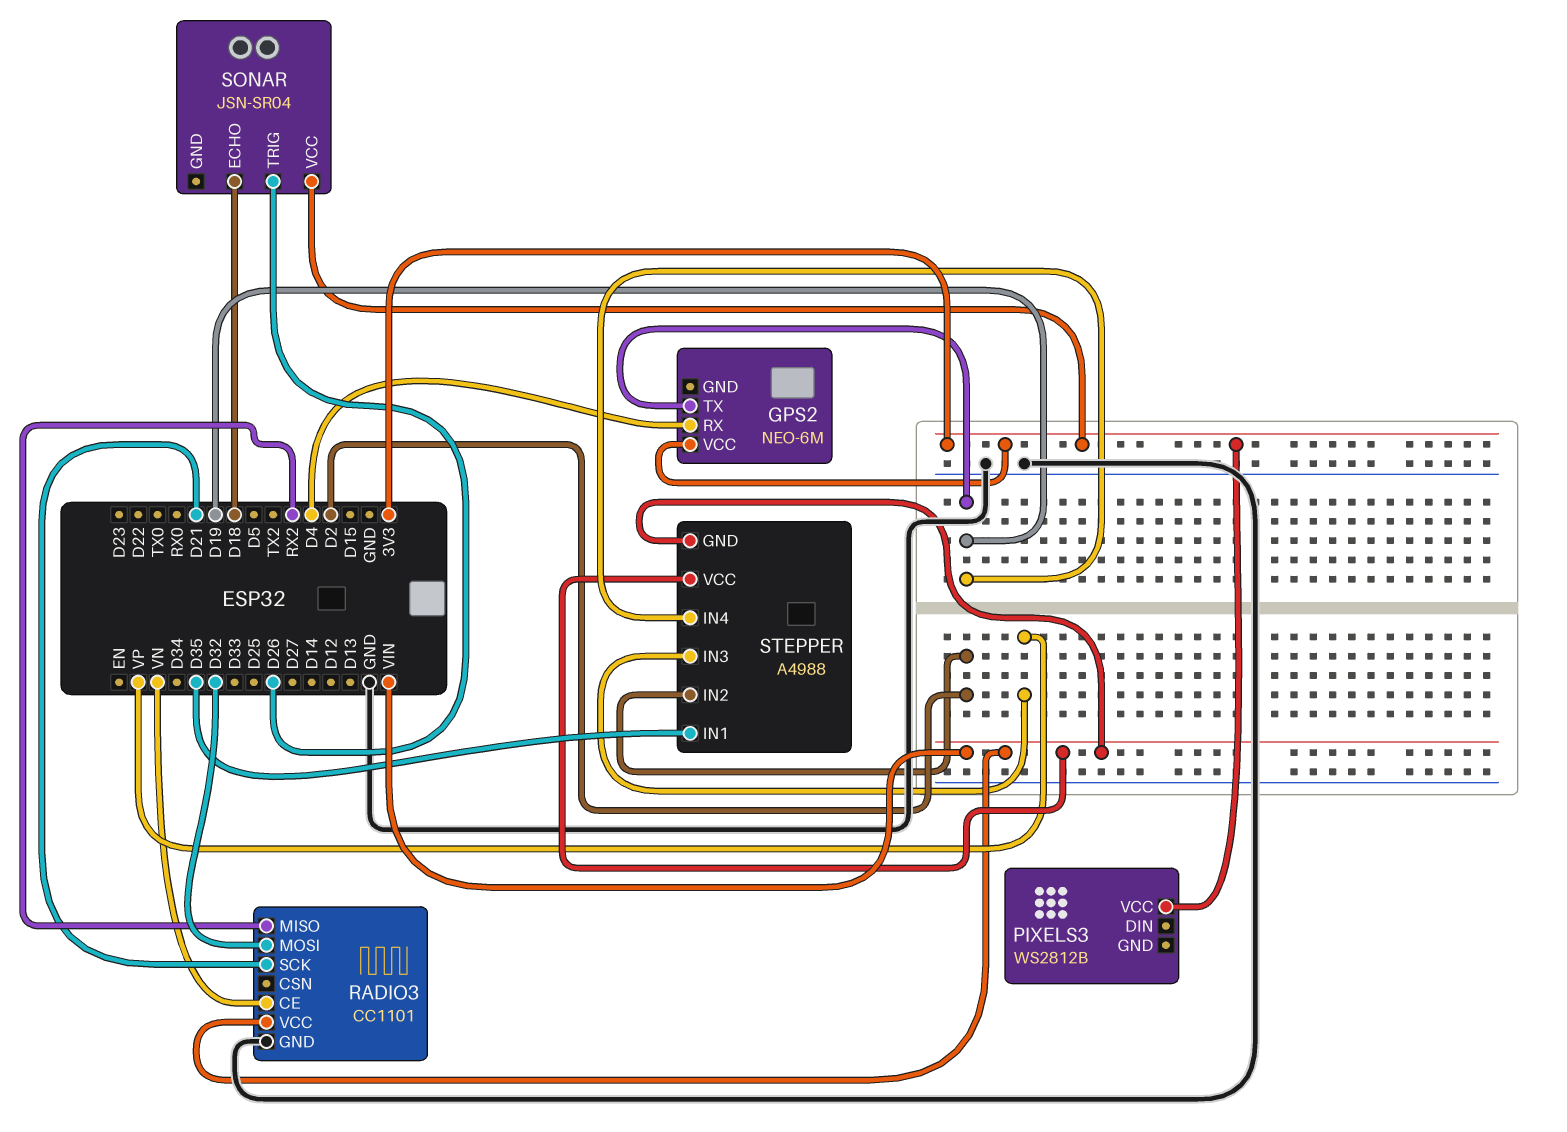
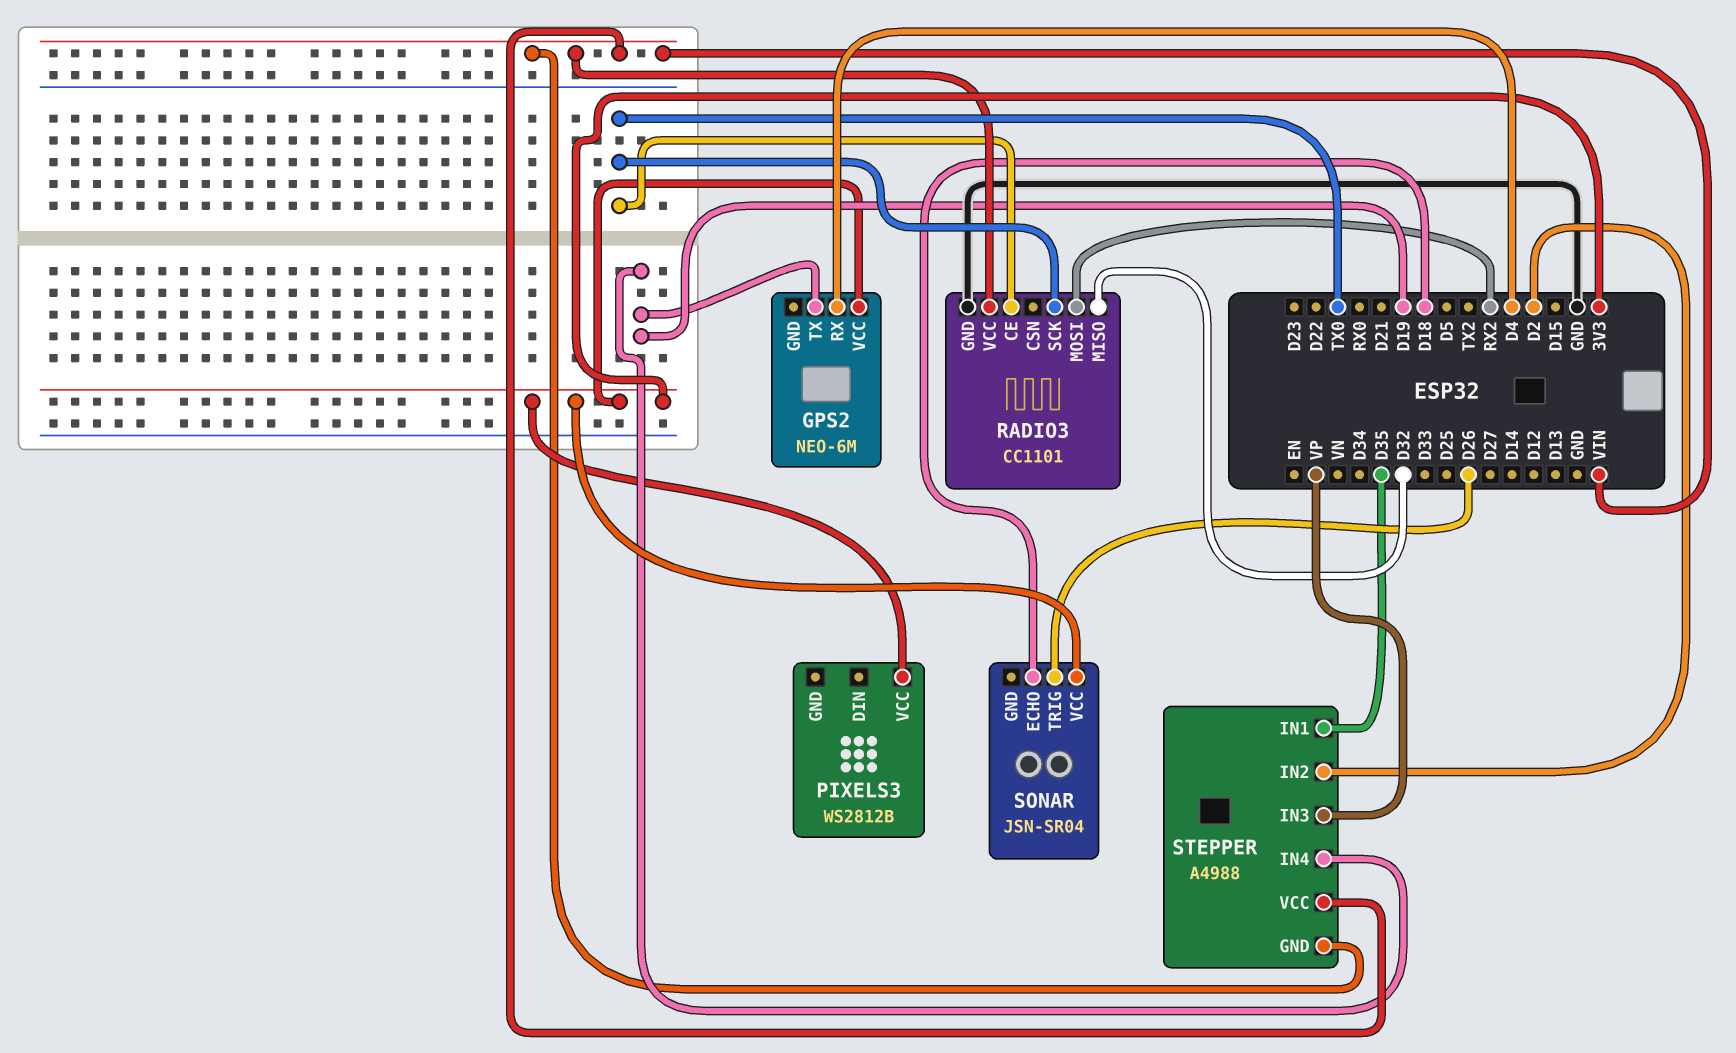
RADIO3 pin CE: VN -> TX0
RADIO3 pin MISO: RX2 -> D32
RADIO3 pin MOSI: D32 -> RX2
RADIO3 pin SCK: D21 -> TX0

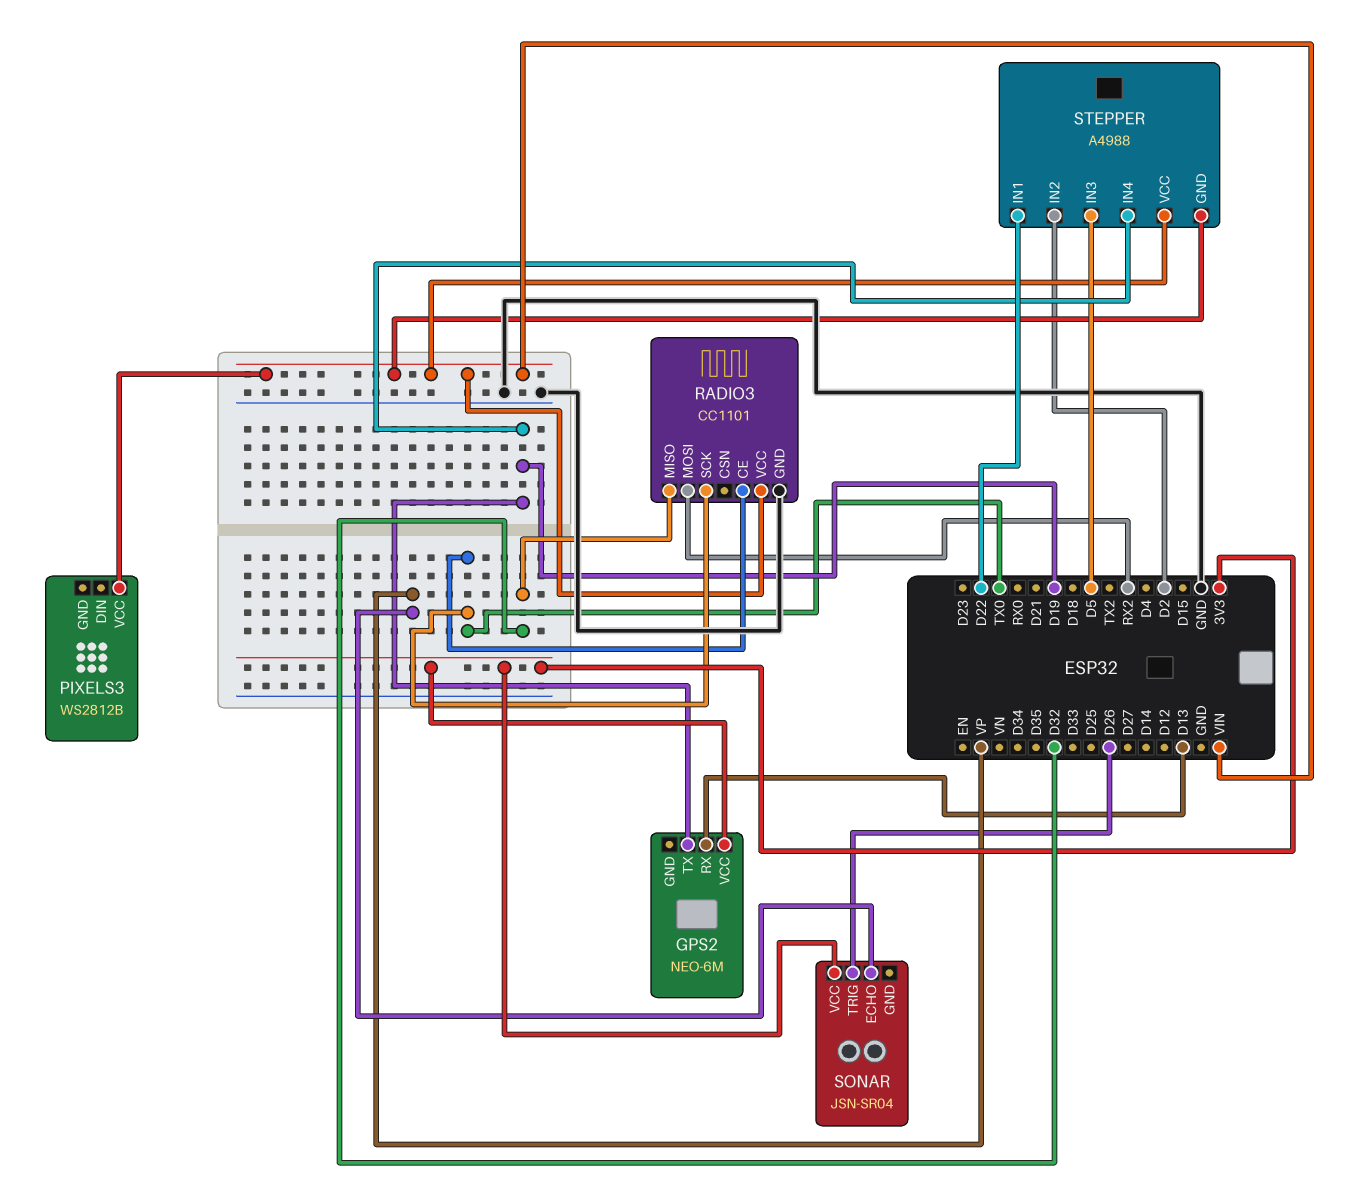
GPS2 pin RX: D4 -> D13
PIXELS3 pin VCC: 3V3 -> VIN
SONAR pin ECHO: D18 -> VP
STEPPER pin IN1: D35 -> D22
STEPPER pin IN3: VP -> D5

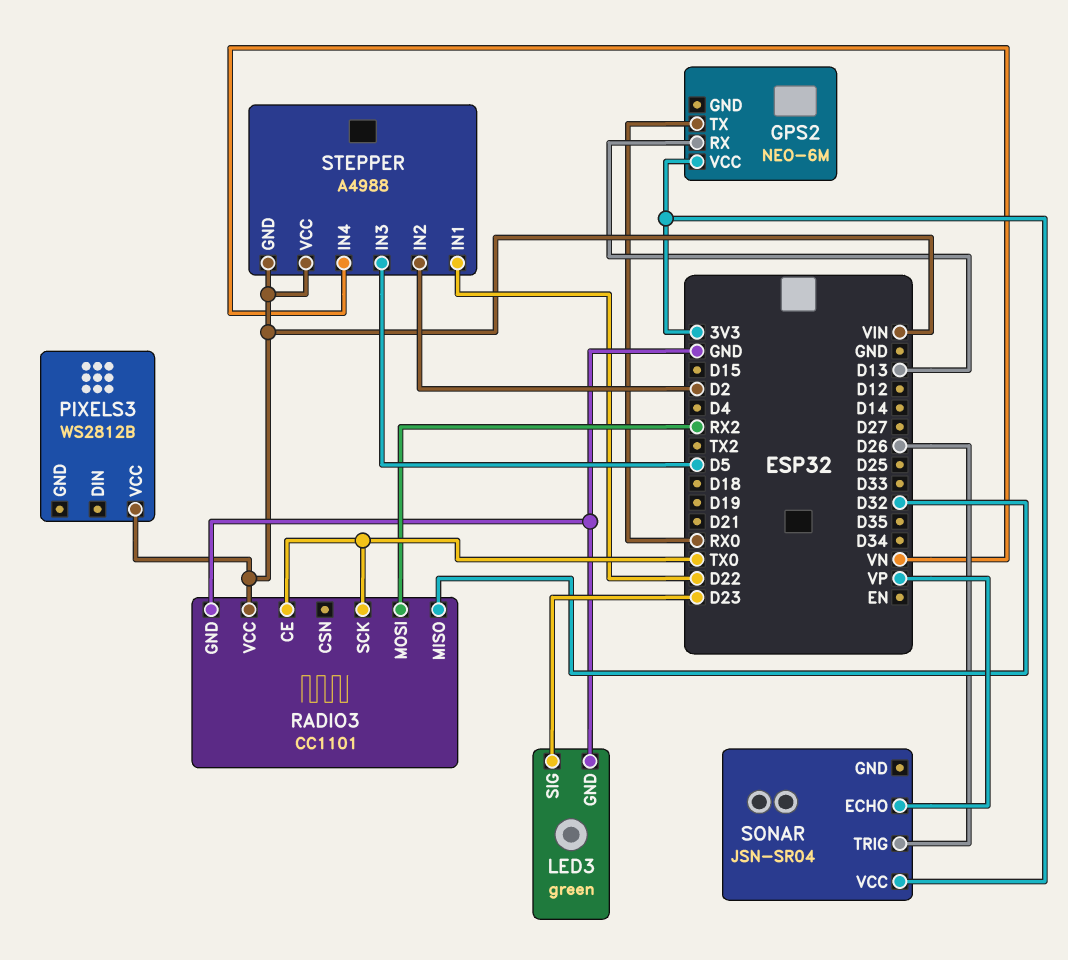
GPS2 pin TX: D19 -> RX0
LED3: none -> green
LED3 pin GND: none -> GND
LED3 pin SIG: none -> D23
STEPPER pin IN4: D19 -> VN

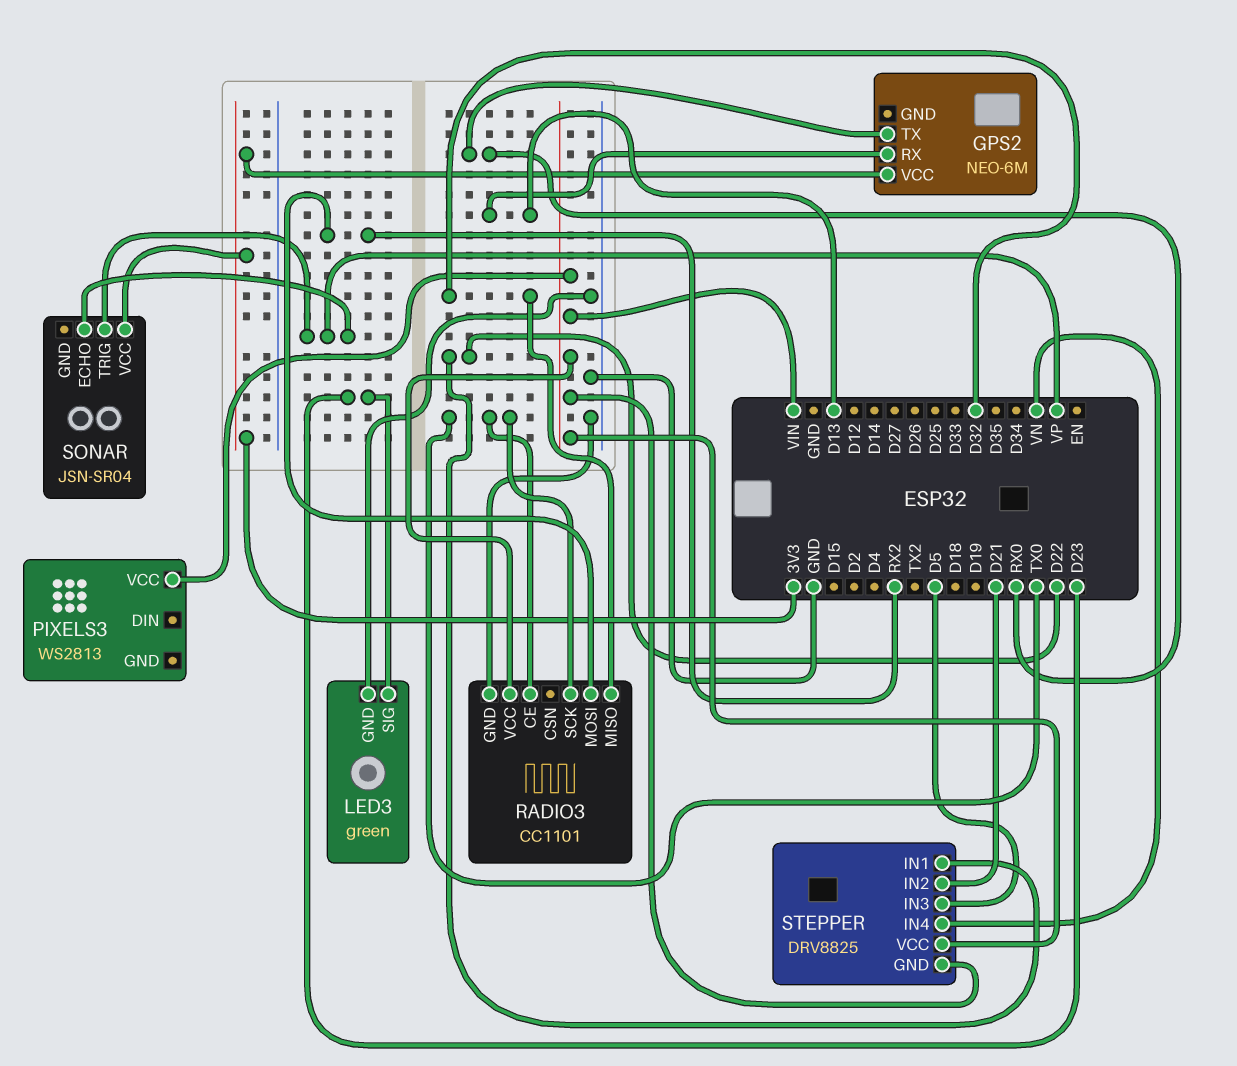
PIXELS3: WS2812B -> WS2813
SONAR pin TRIG: D26 -> VP
STEPPER: A4988 -> DRV8825
STEPPER pin IN2: D2 -> D21

